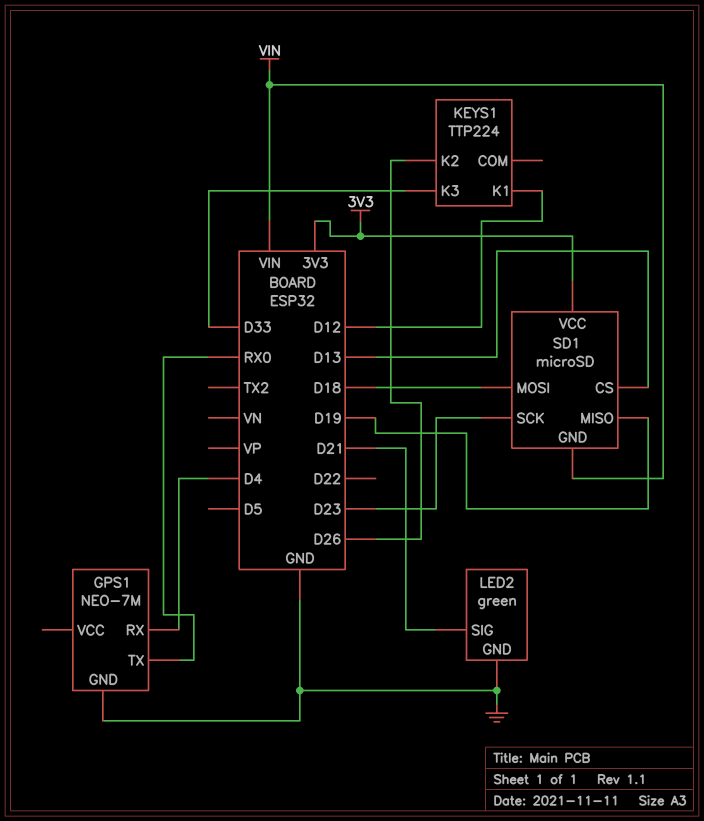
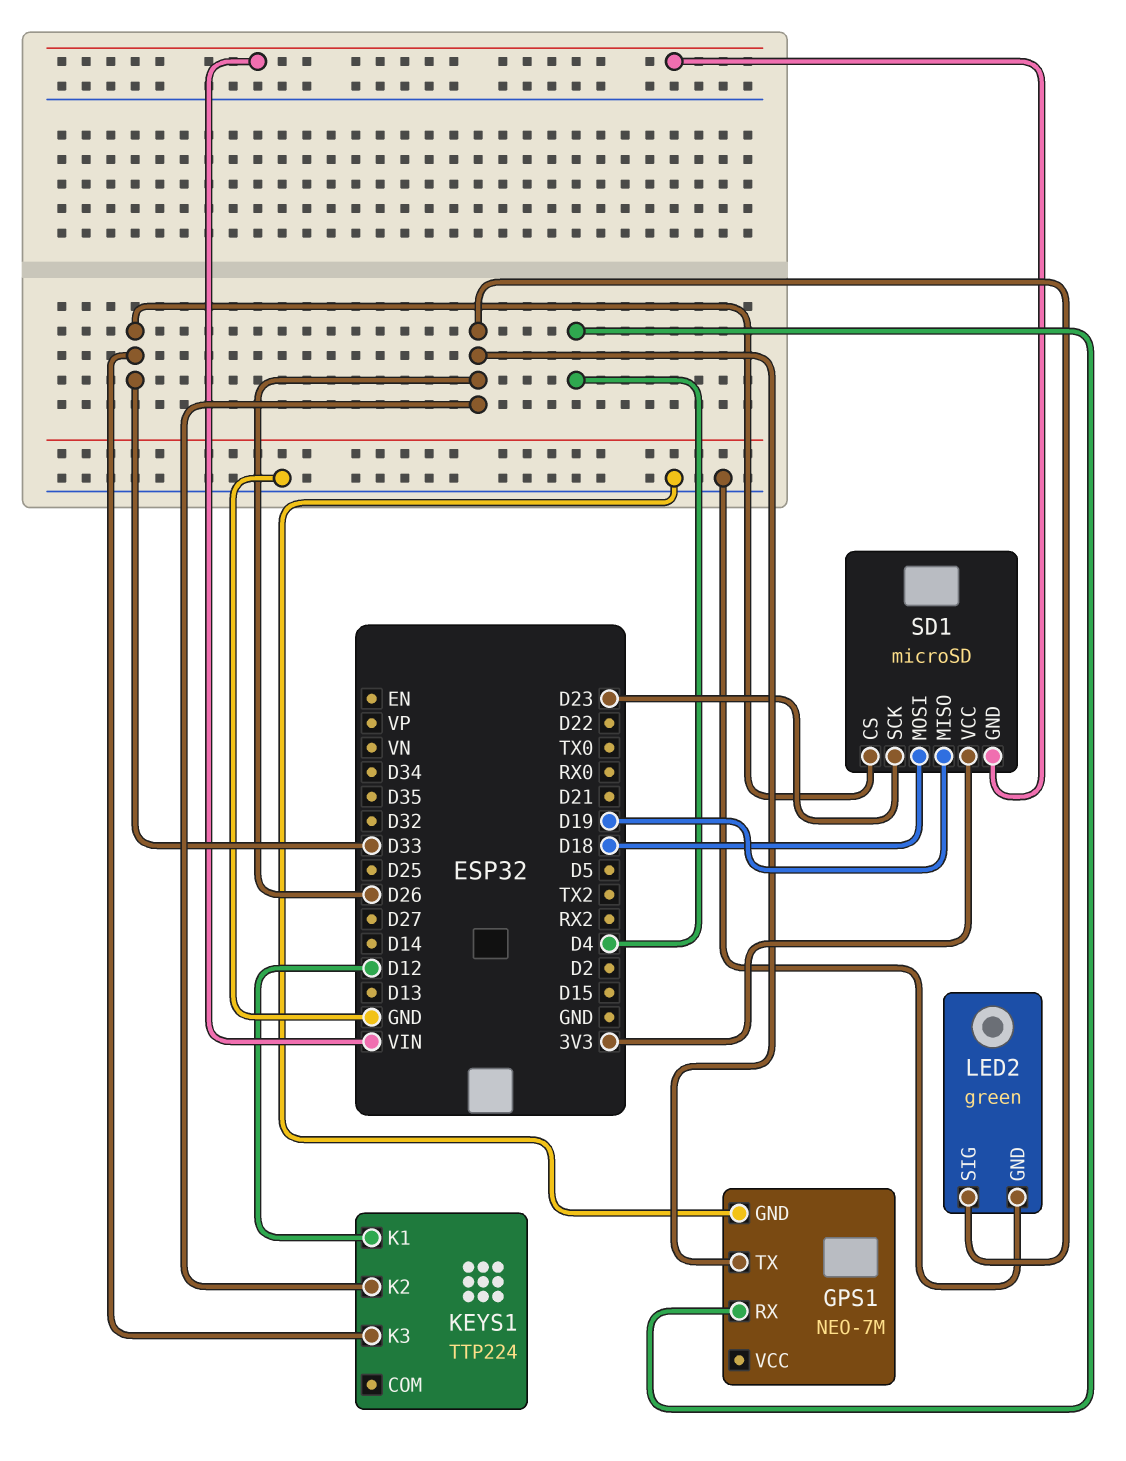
GPS1 pin TX: RX0 -> D26
LED2 pin SIG: D21 -> D26
SD1 pin CS: D13 -> D33

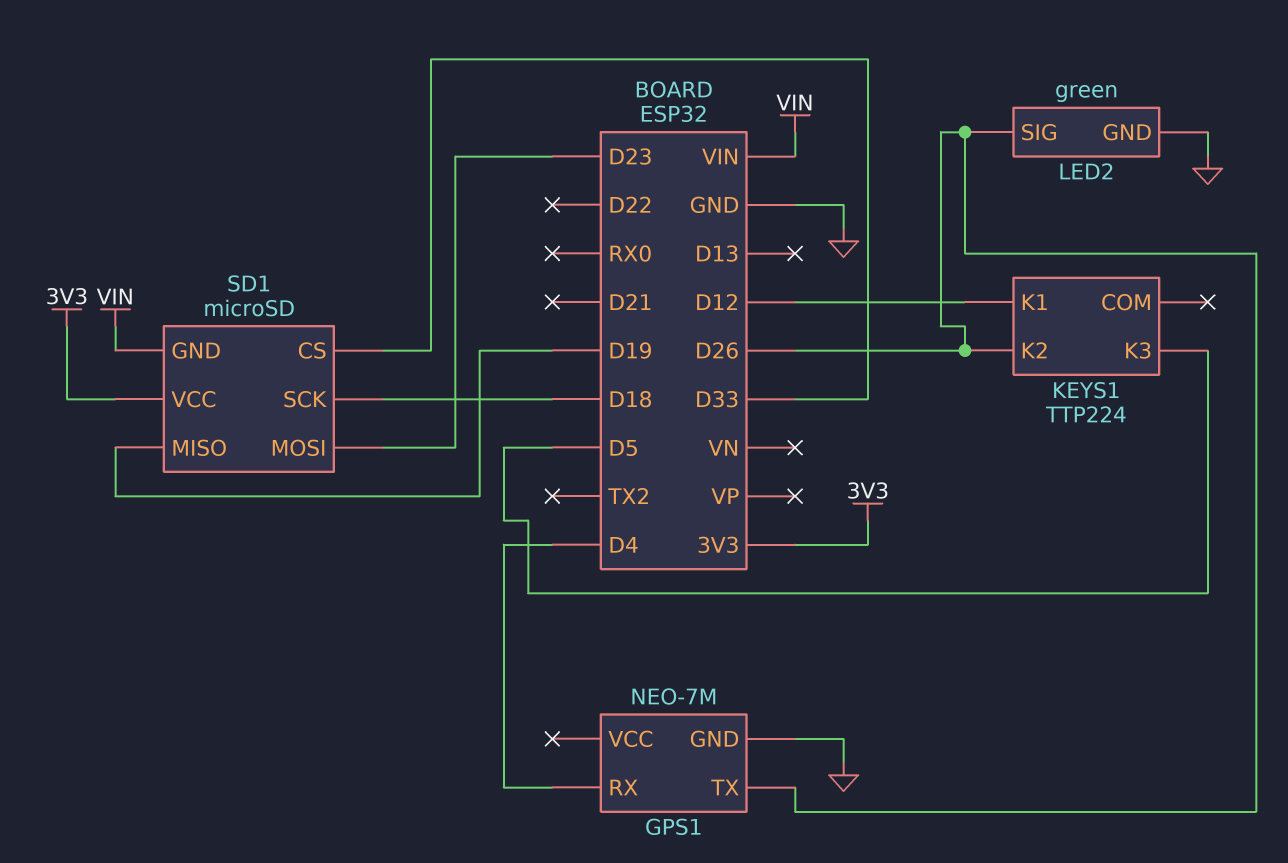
KEYS1 pin K3: D33 -> D5
SD1 pin MOSI: D18 -> D23
SD1 pin SCK: D23 -> D18

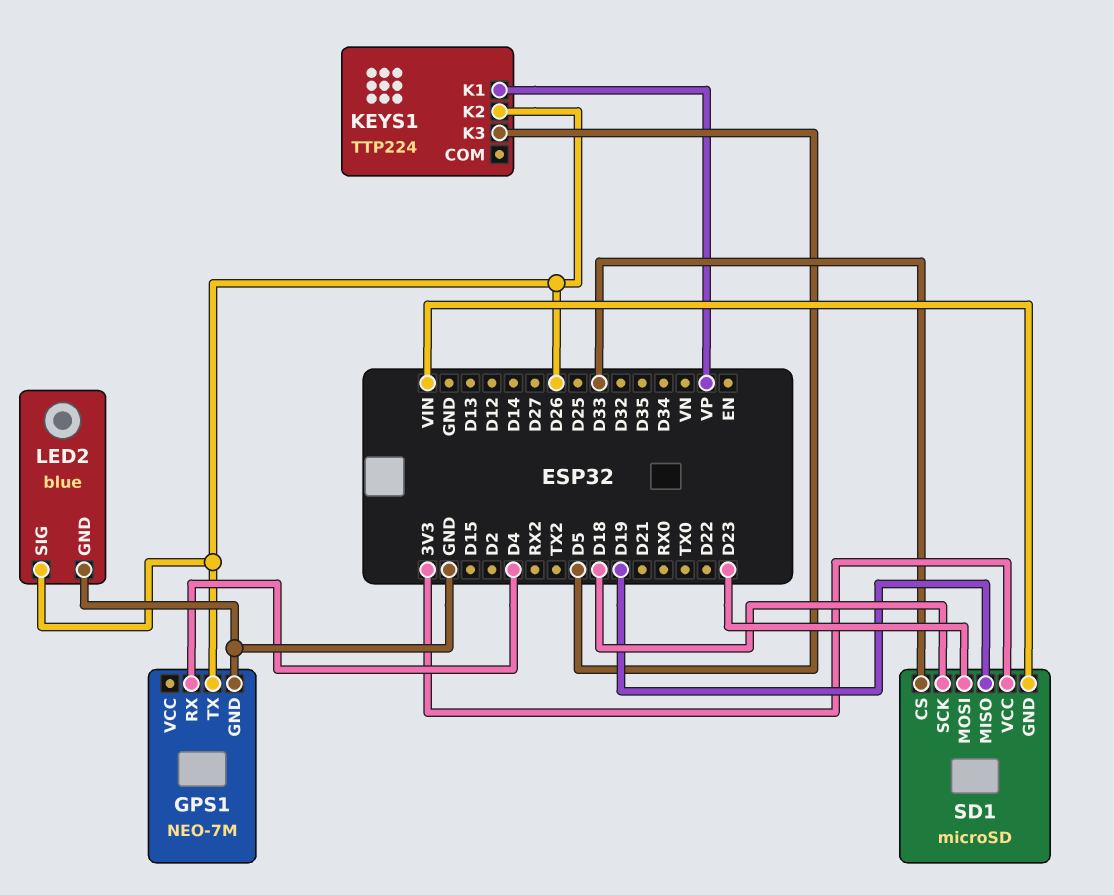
KEYS1 pin K1: D12 -> VP
LED2: green -> blue

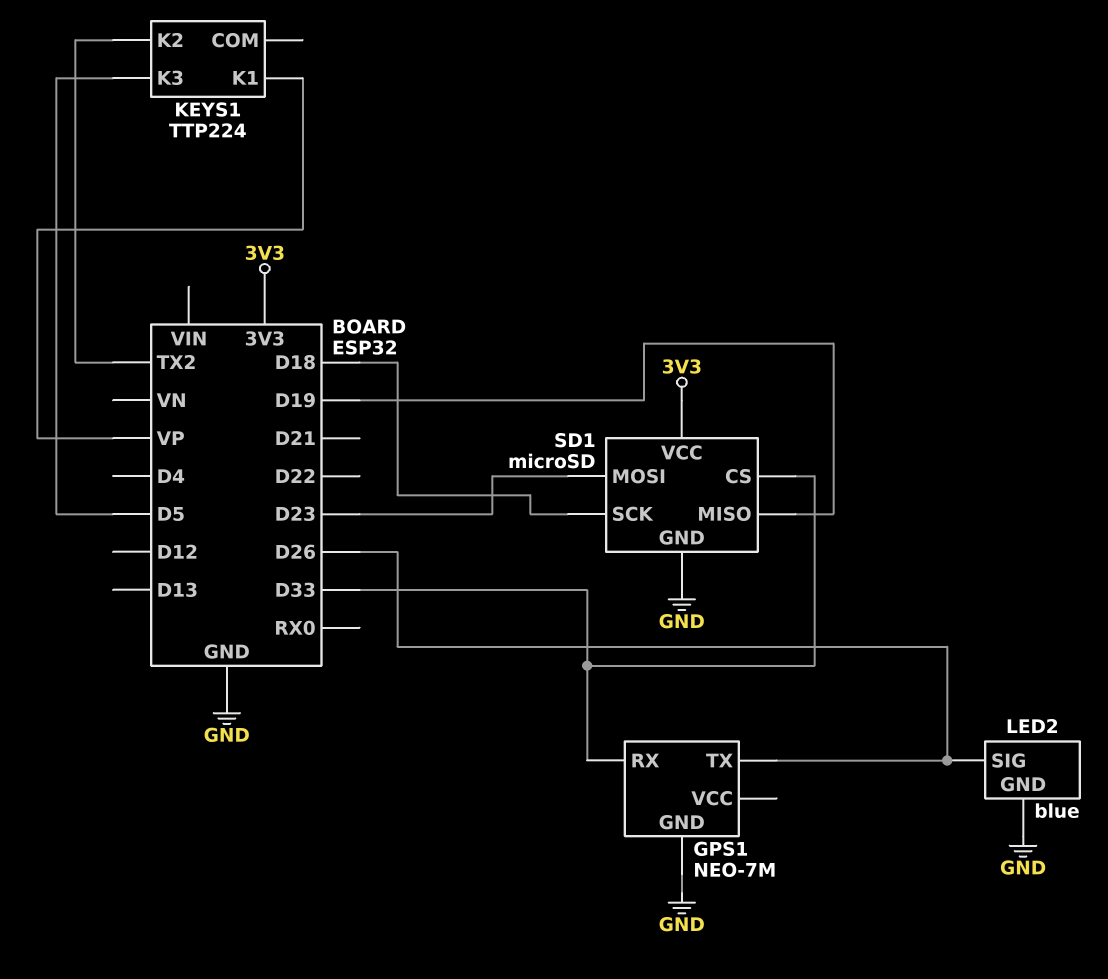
GPS1 pin RX: D4 -> D33
KEYS1 pin K2: D26 -> TX2
SD1 pin GND: VIN -> GND

